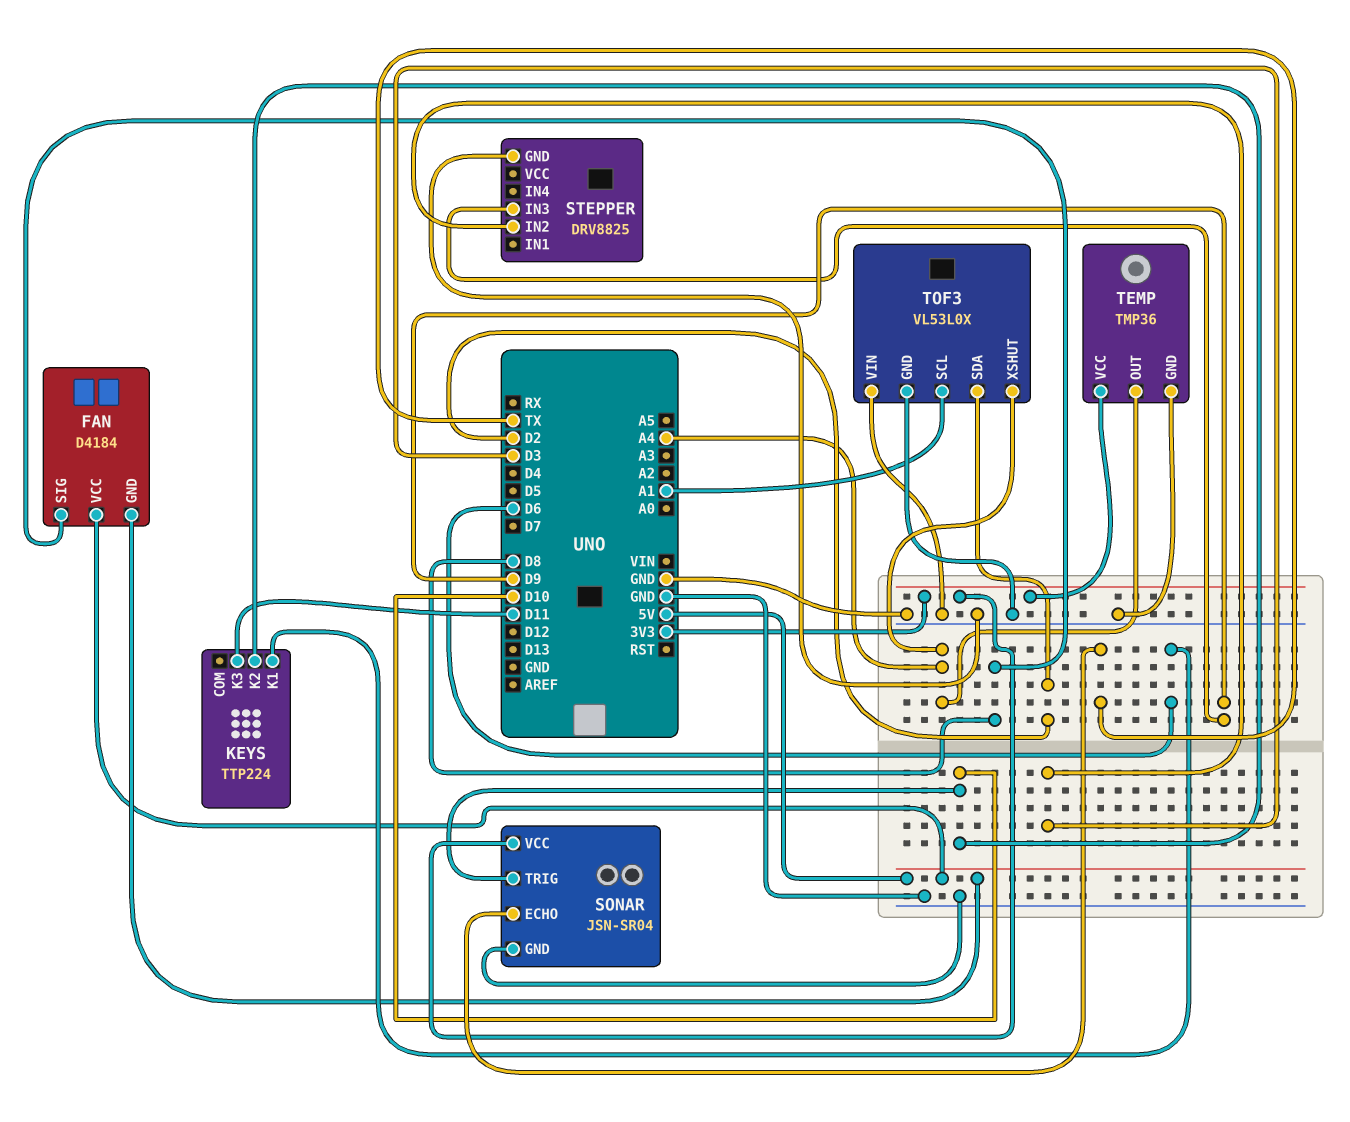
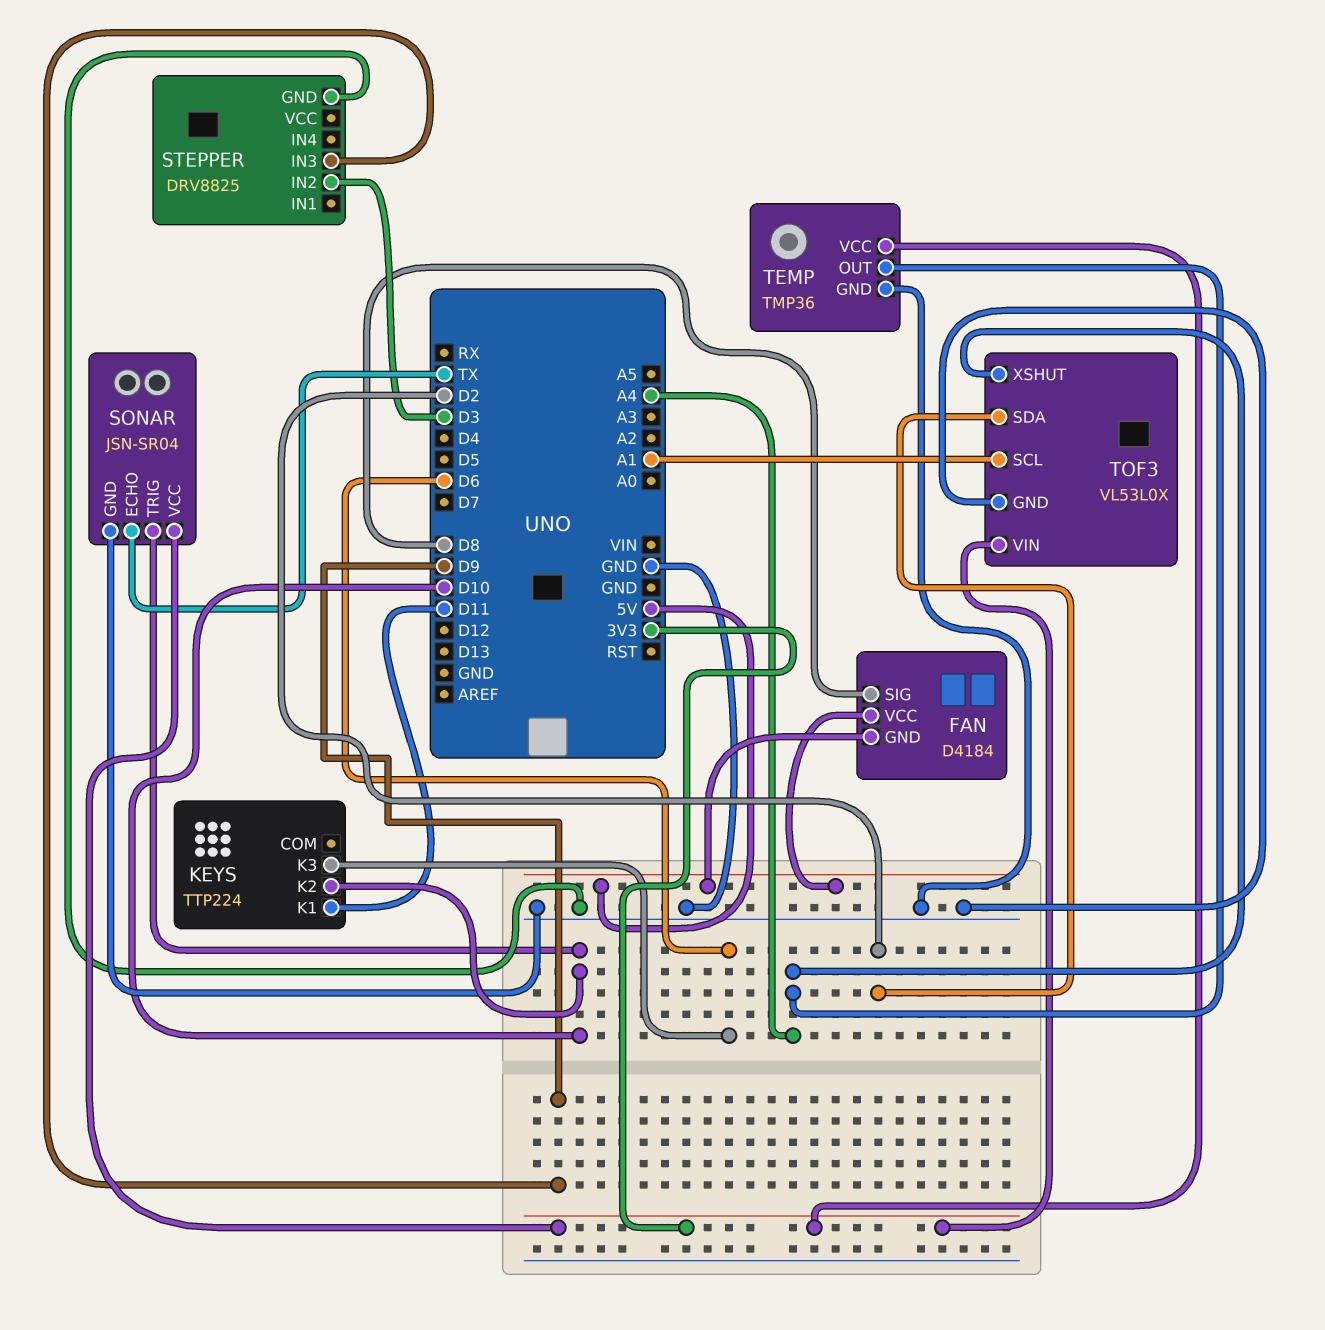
KEYS pin K1: D6 -> D11
KEYS pin K3: D11 -> D6
TOF3 pin VIN: GND -> 3V3

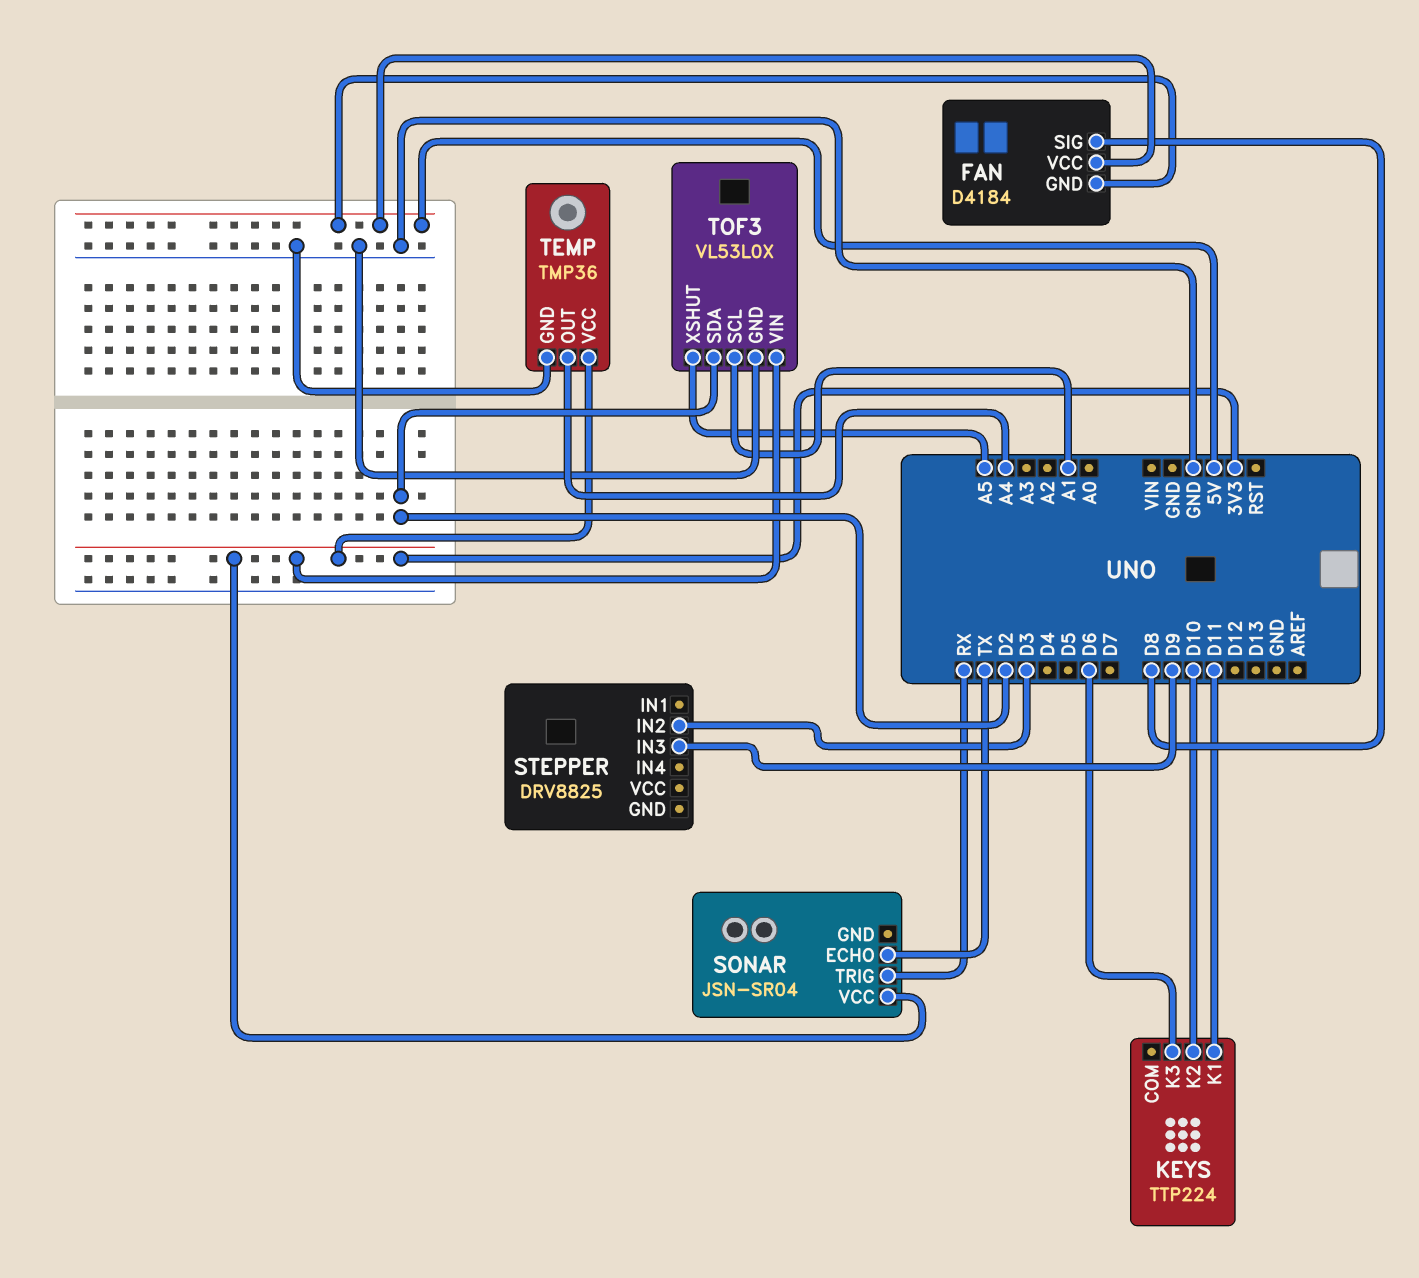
SONAR pin GND: GND -> none
SONAR pin TRIG: D10 -> RX
STEPPER pin GND: GND -> none
TOF3 pin XSHUT: A4 -> A5

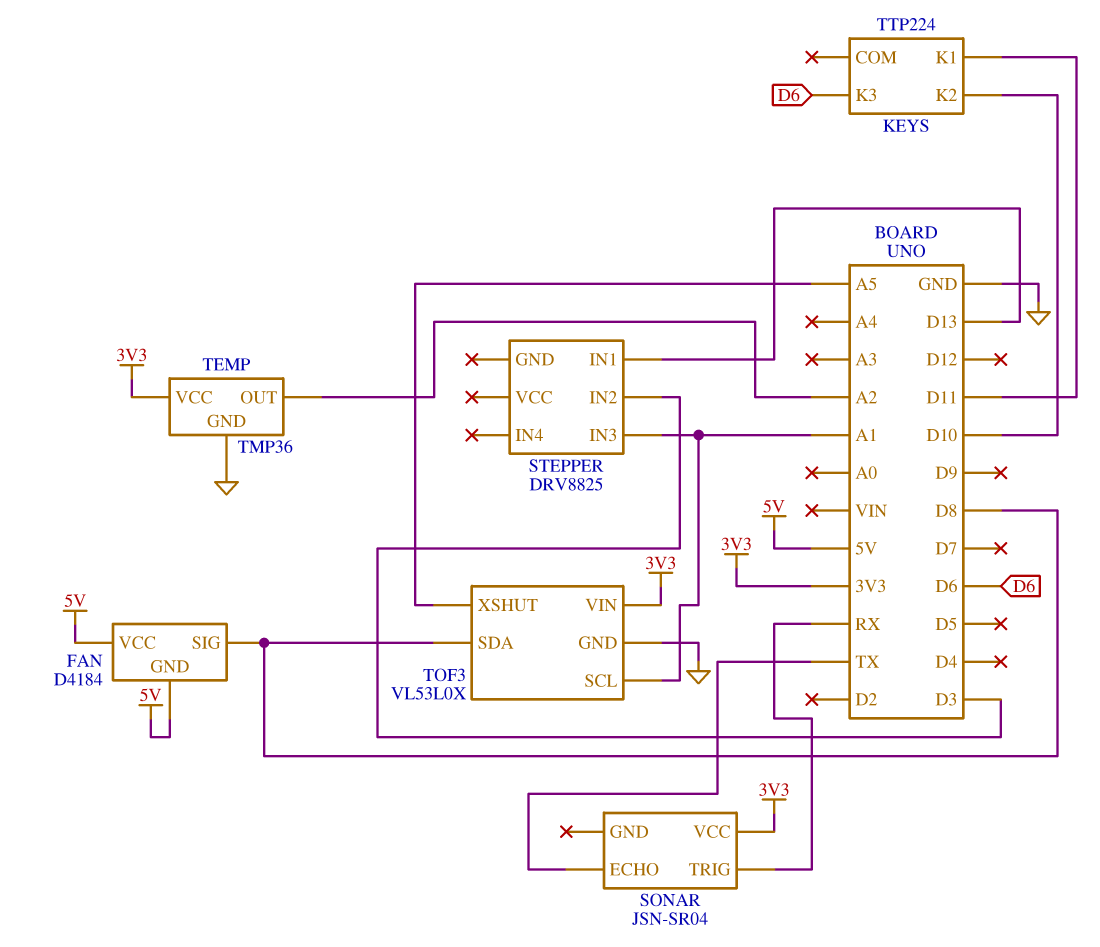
STEPPER pin IN1: none -> D13
STEPPER pin IN3: D9 -> A1
TEMP pin OUT: A4 -> A2
TOF3 pin SDA: D2 -> D8

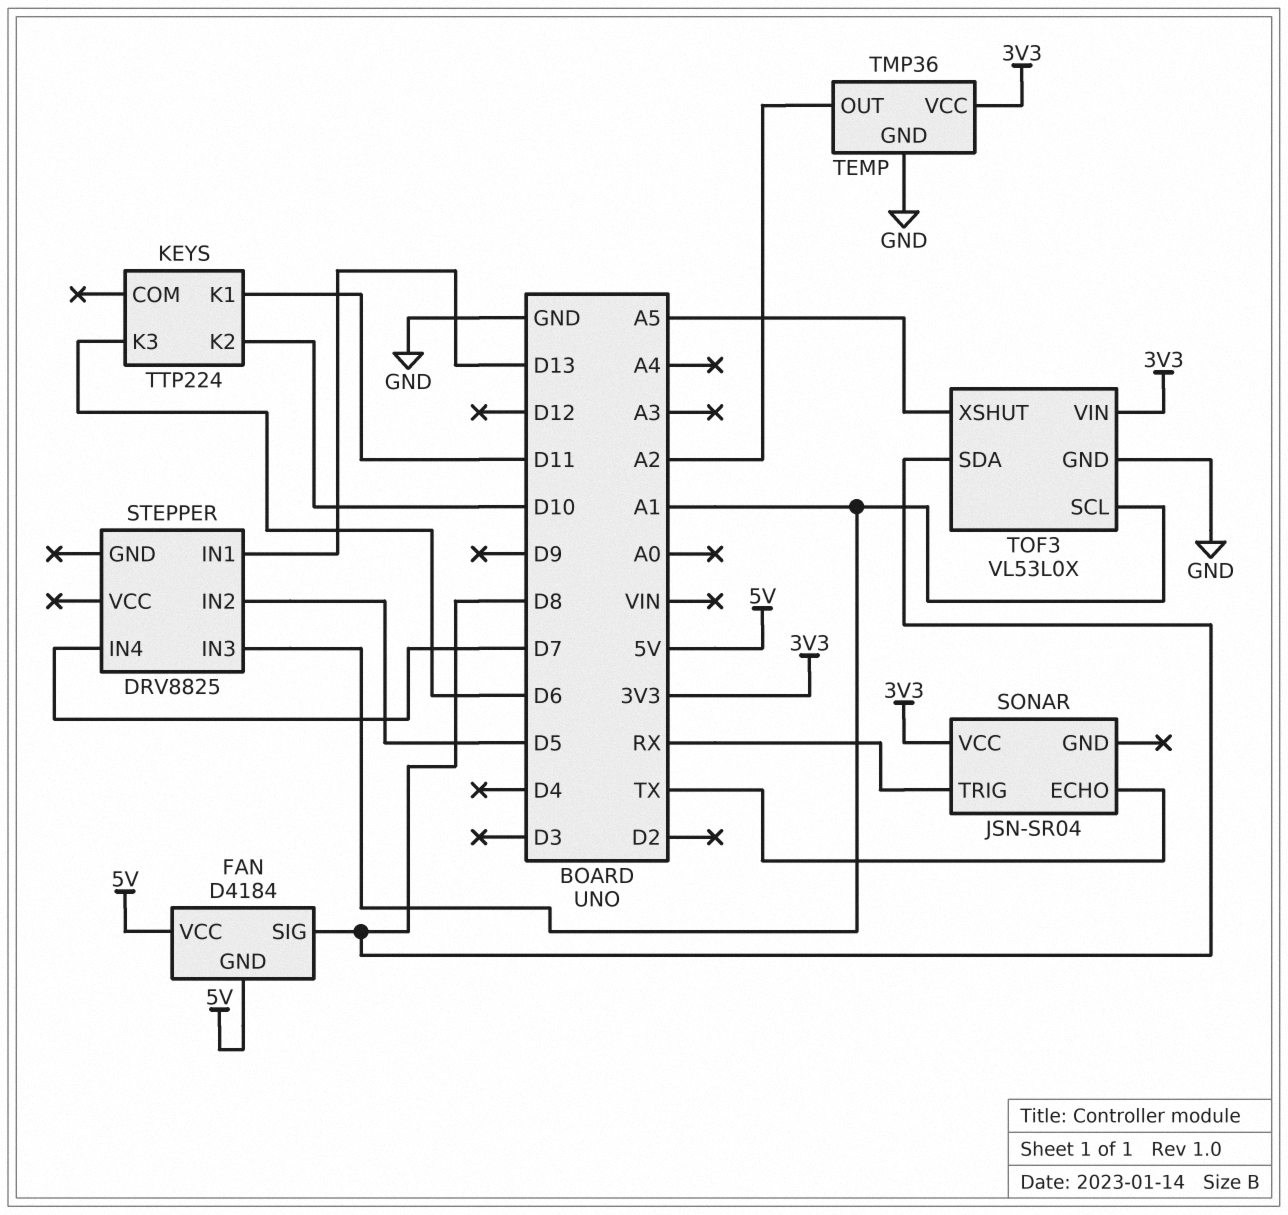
STEPPER pin IN2: D3 -> D5
STEPPER pin IN4: none -> D7

